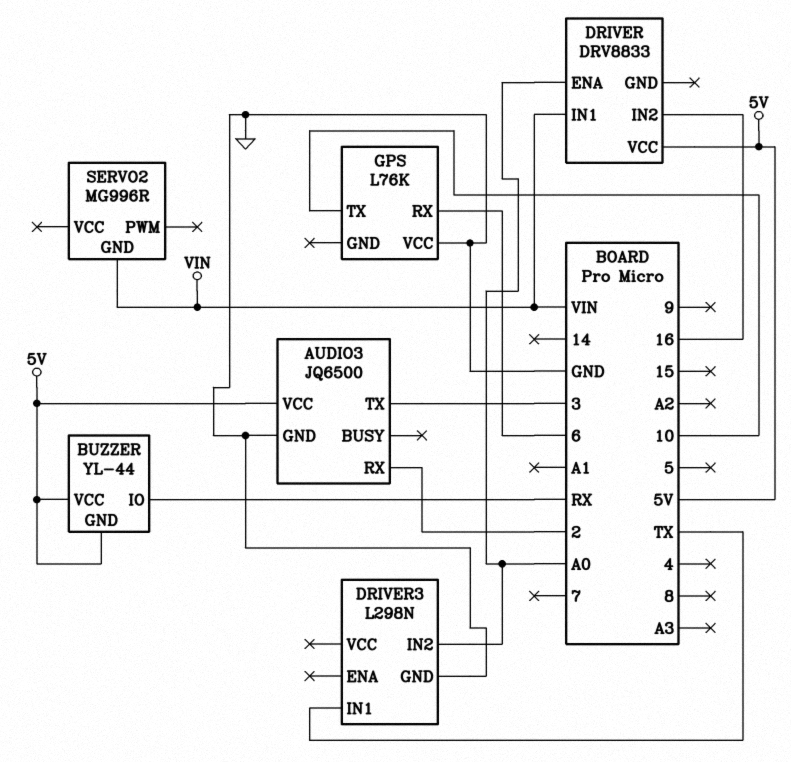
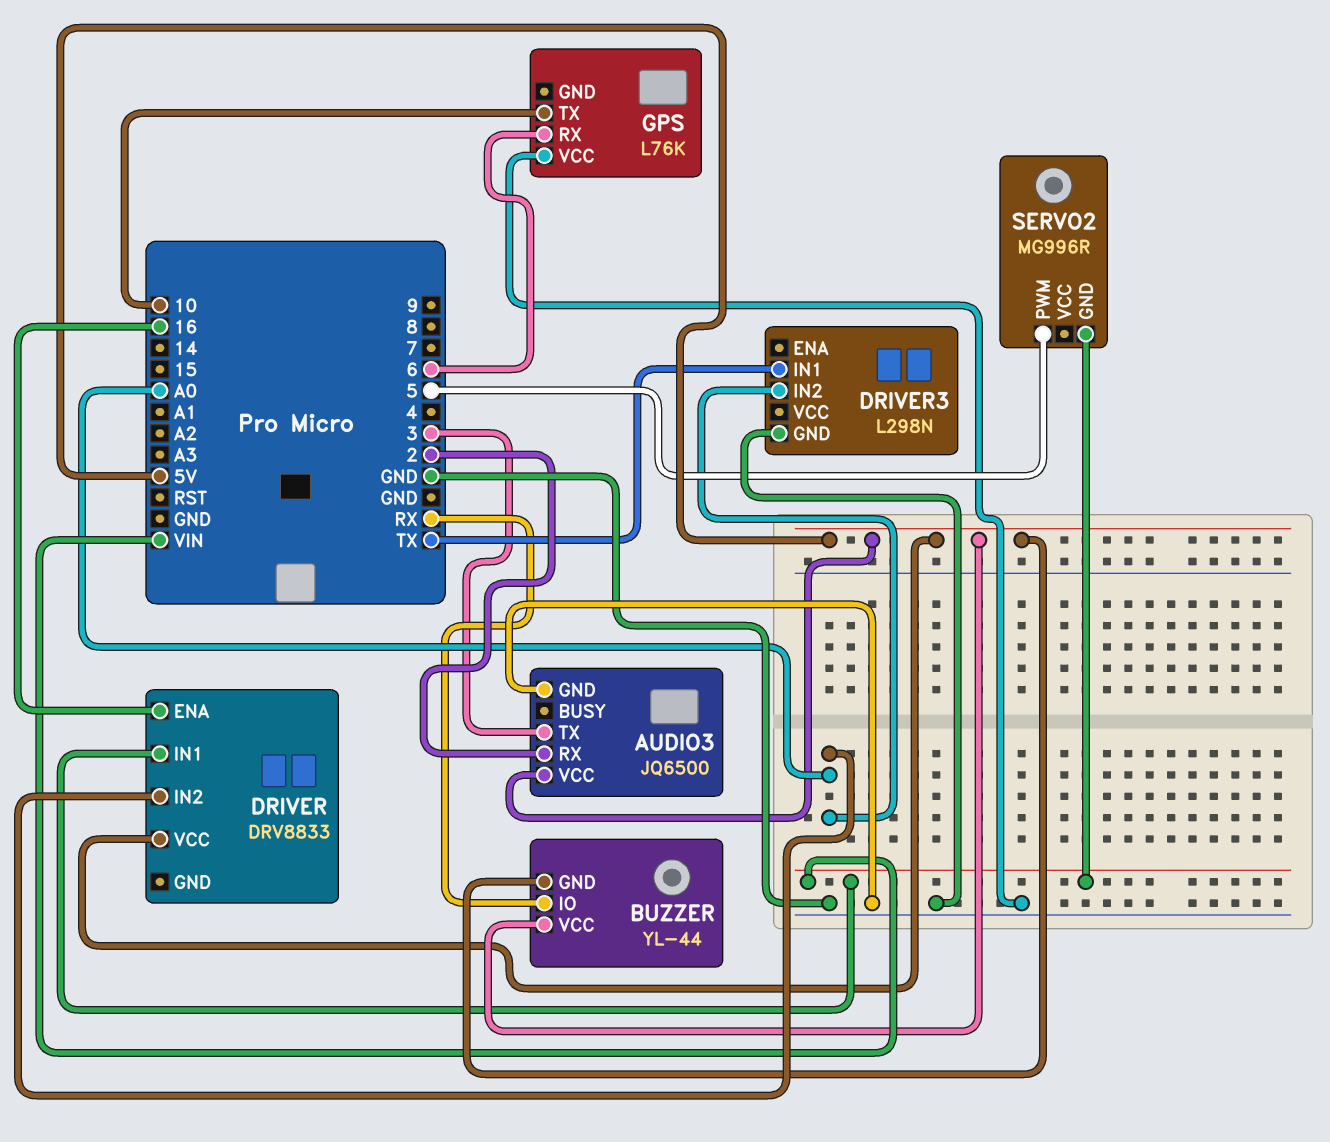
DRIVER pin ENA: A0 -> 16
DRIVER pin IN2: 16 -> A0
SERVO2 pin PWM: none -> 5

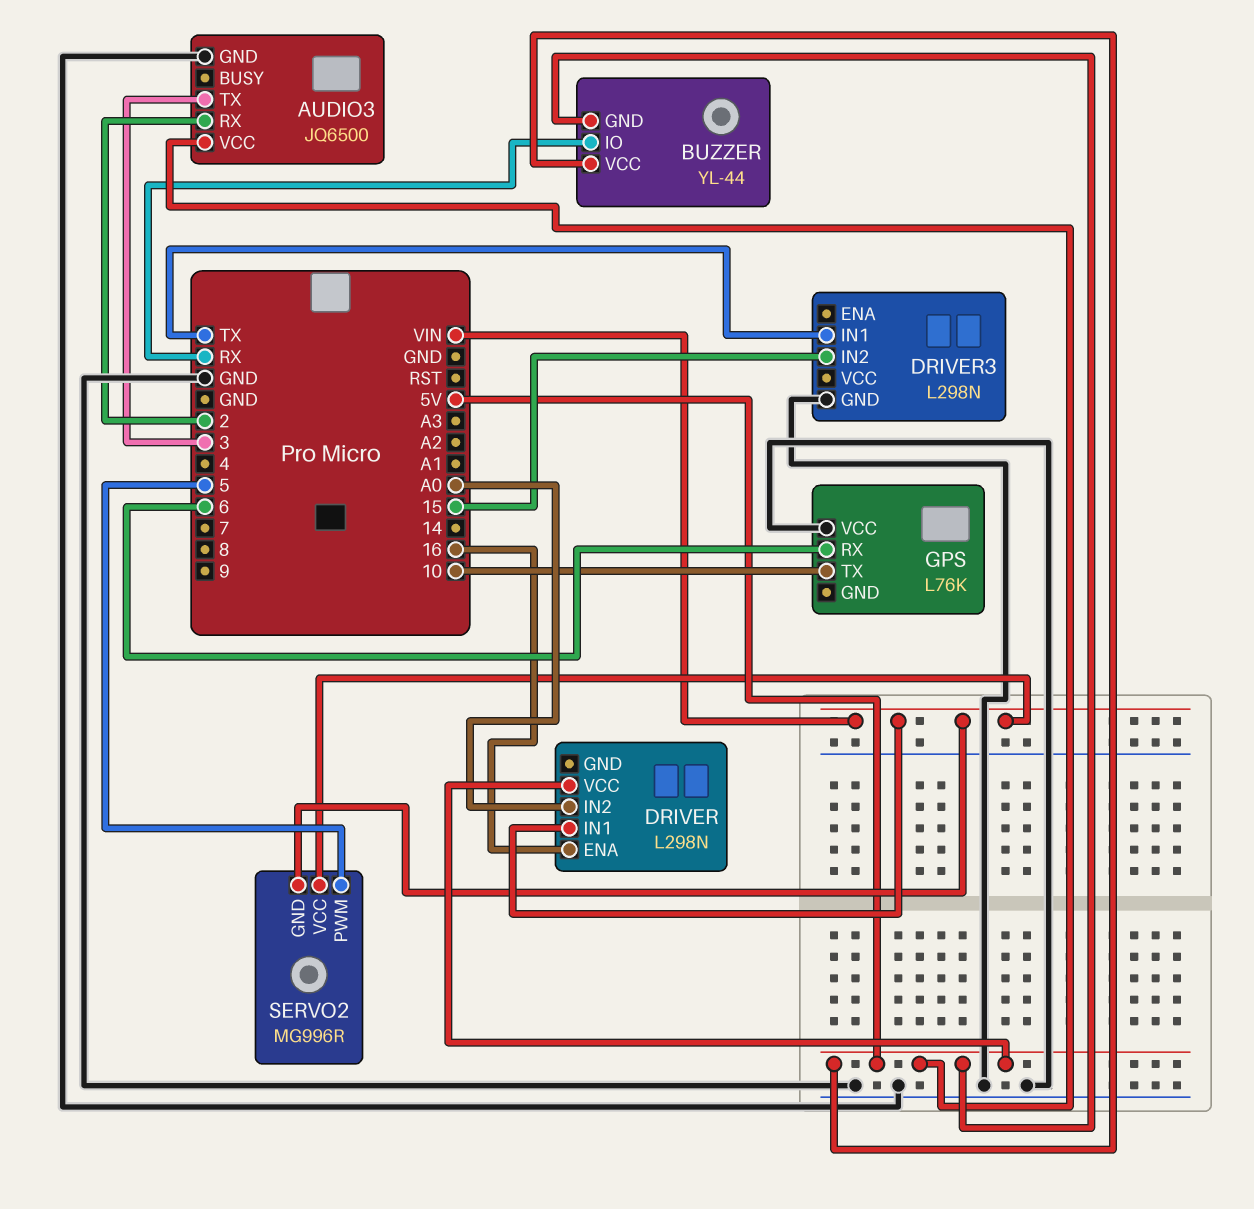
DRIVER: DRV8833 -> L298N
DRIVER3 pin IN2: A0 -> 15
SERVO2 pin VCC: none -> VIN

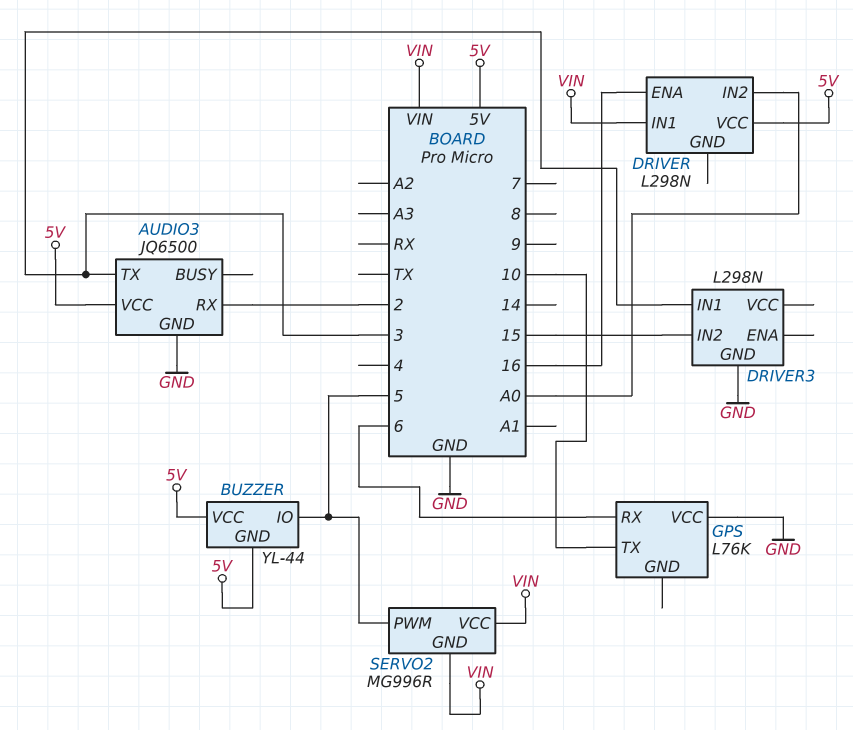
BUZZER pin IO: RX -> 5
DRIVER3 pin IN1: TX -> 3

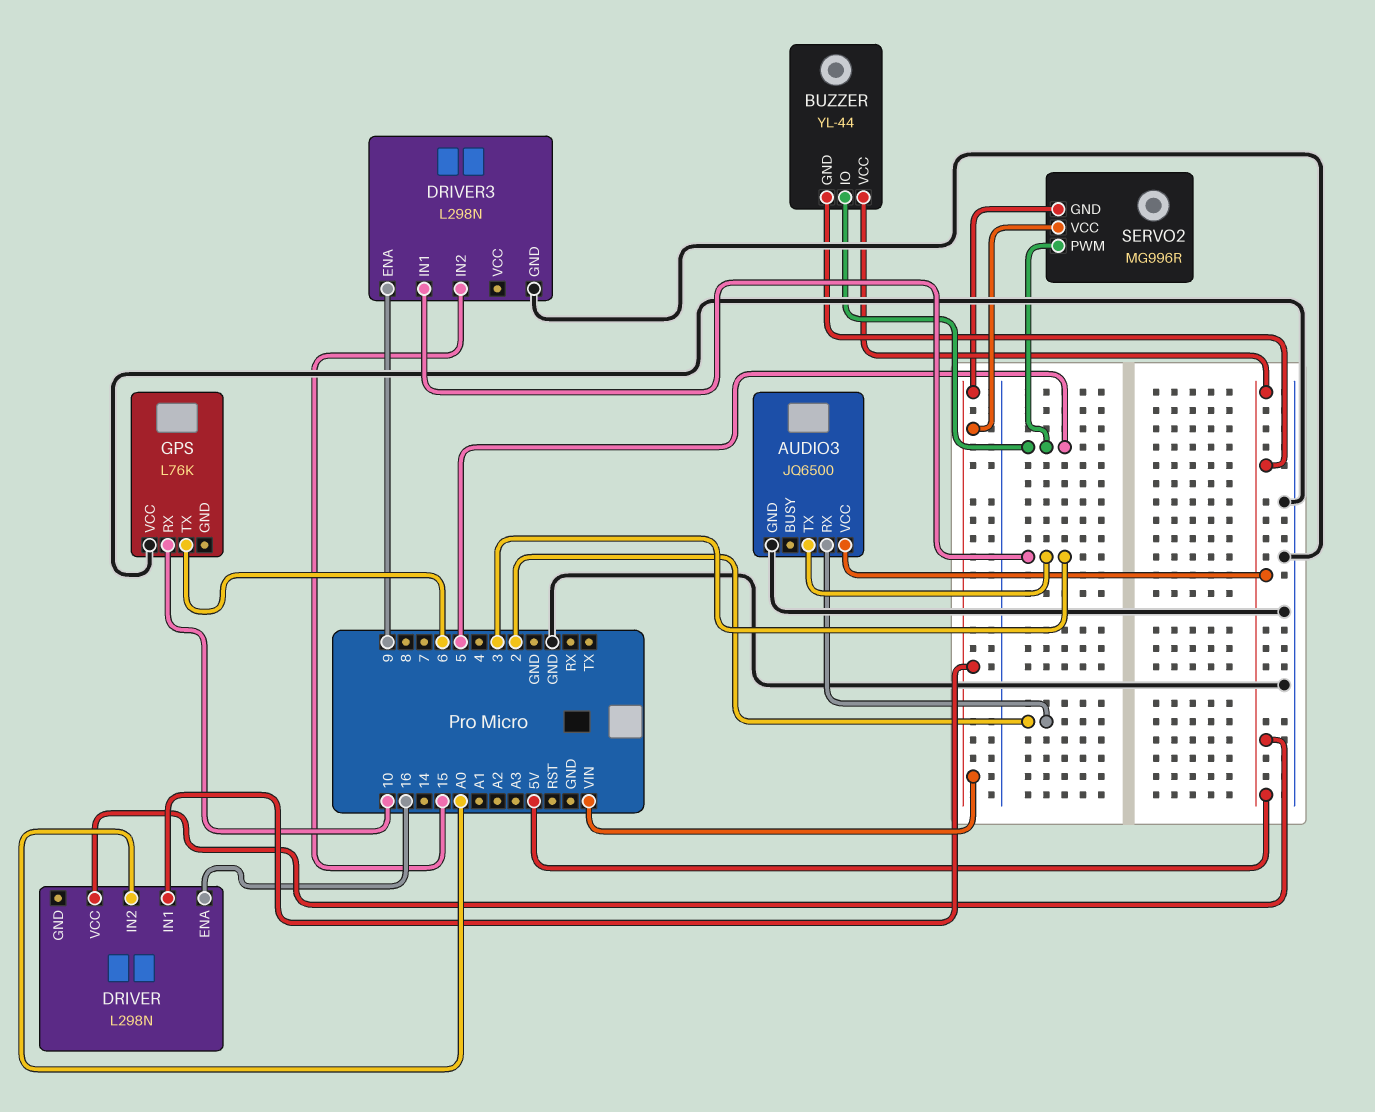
DRIVER3 pin ENA: none -> 9
GPS pin RX: 6 -> 10
GPS pin TX: 10 -> 6

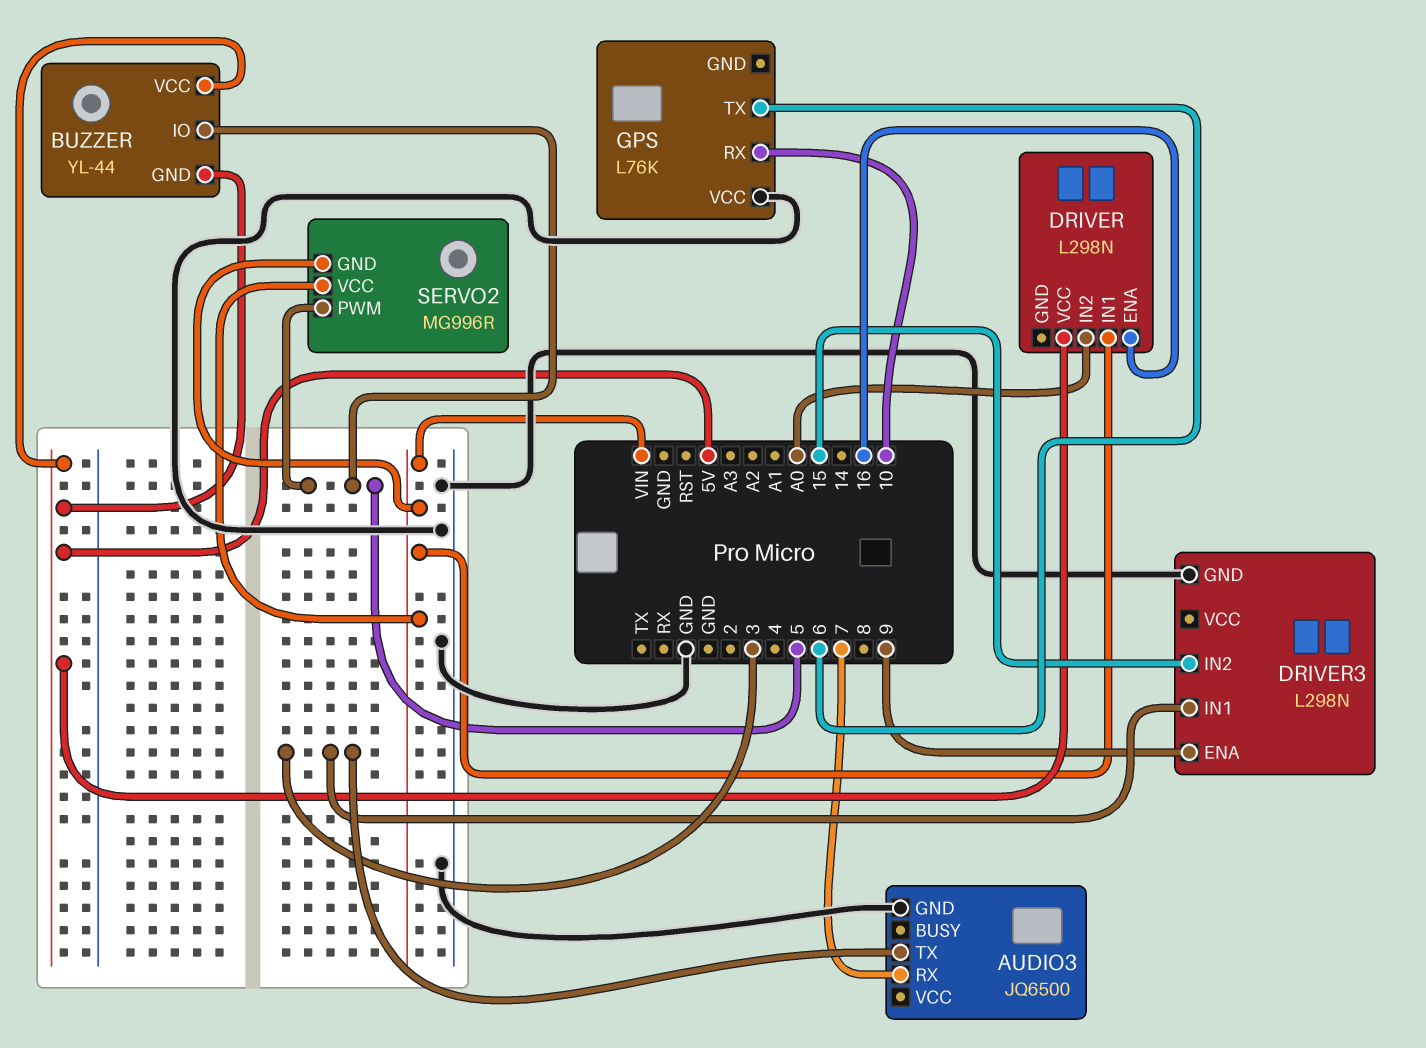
AUDIO3 pin RX: 2 -> 7
AUDIO3 pin VCC: 5V -> none

